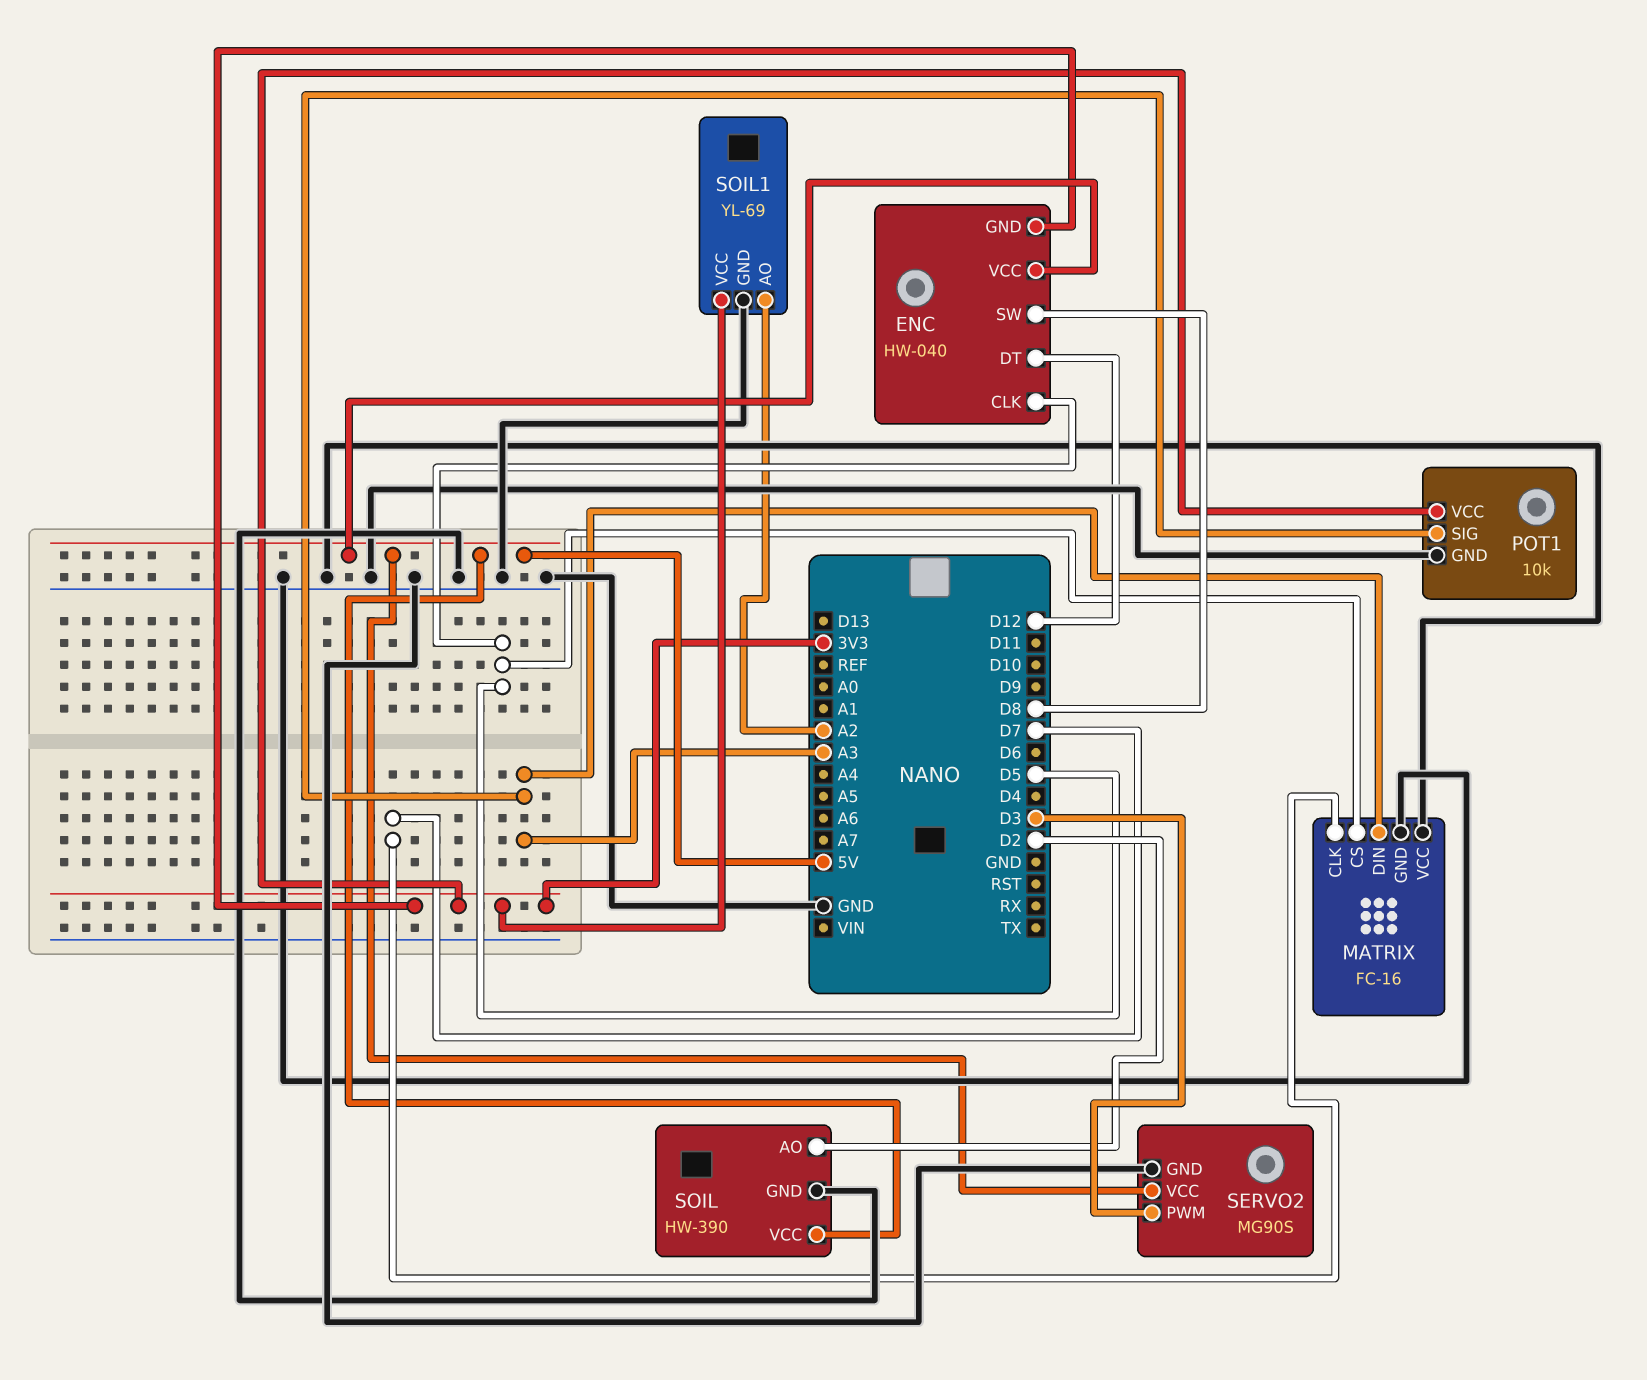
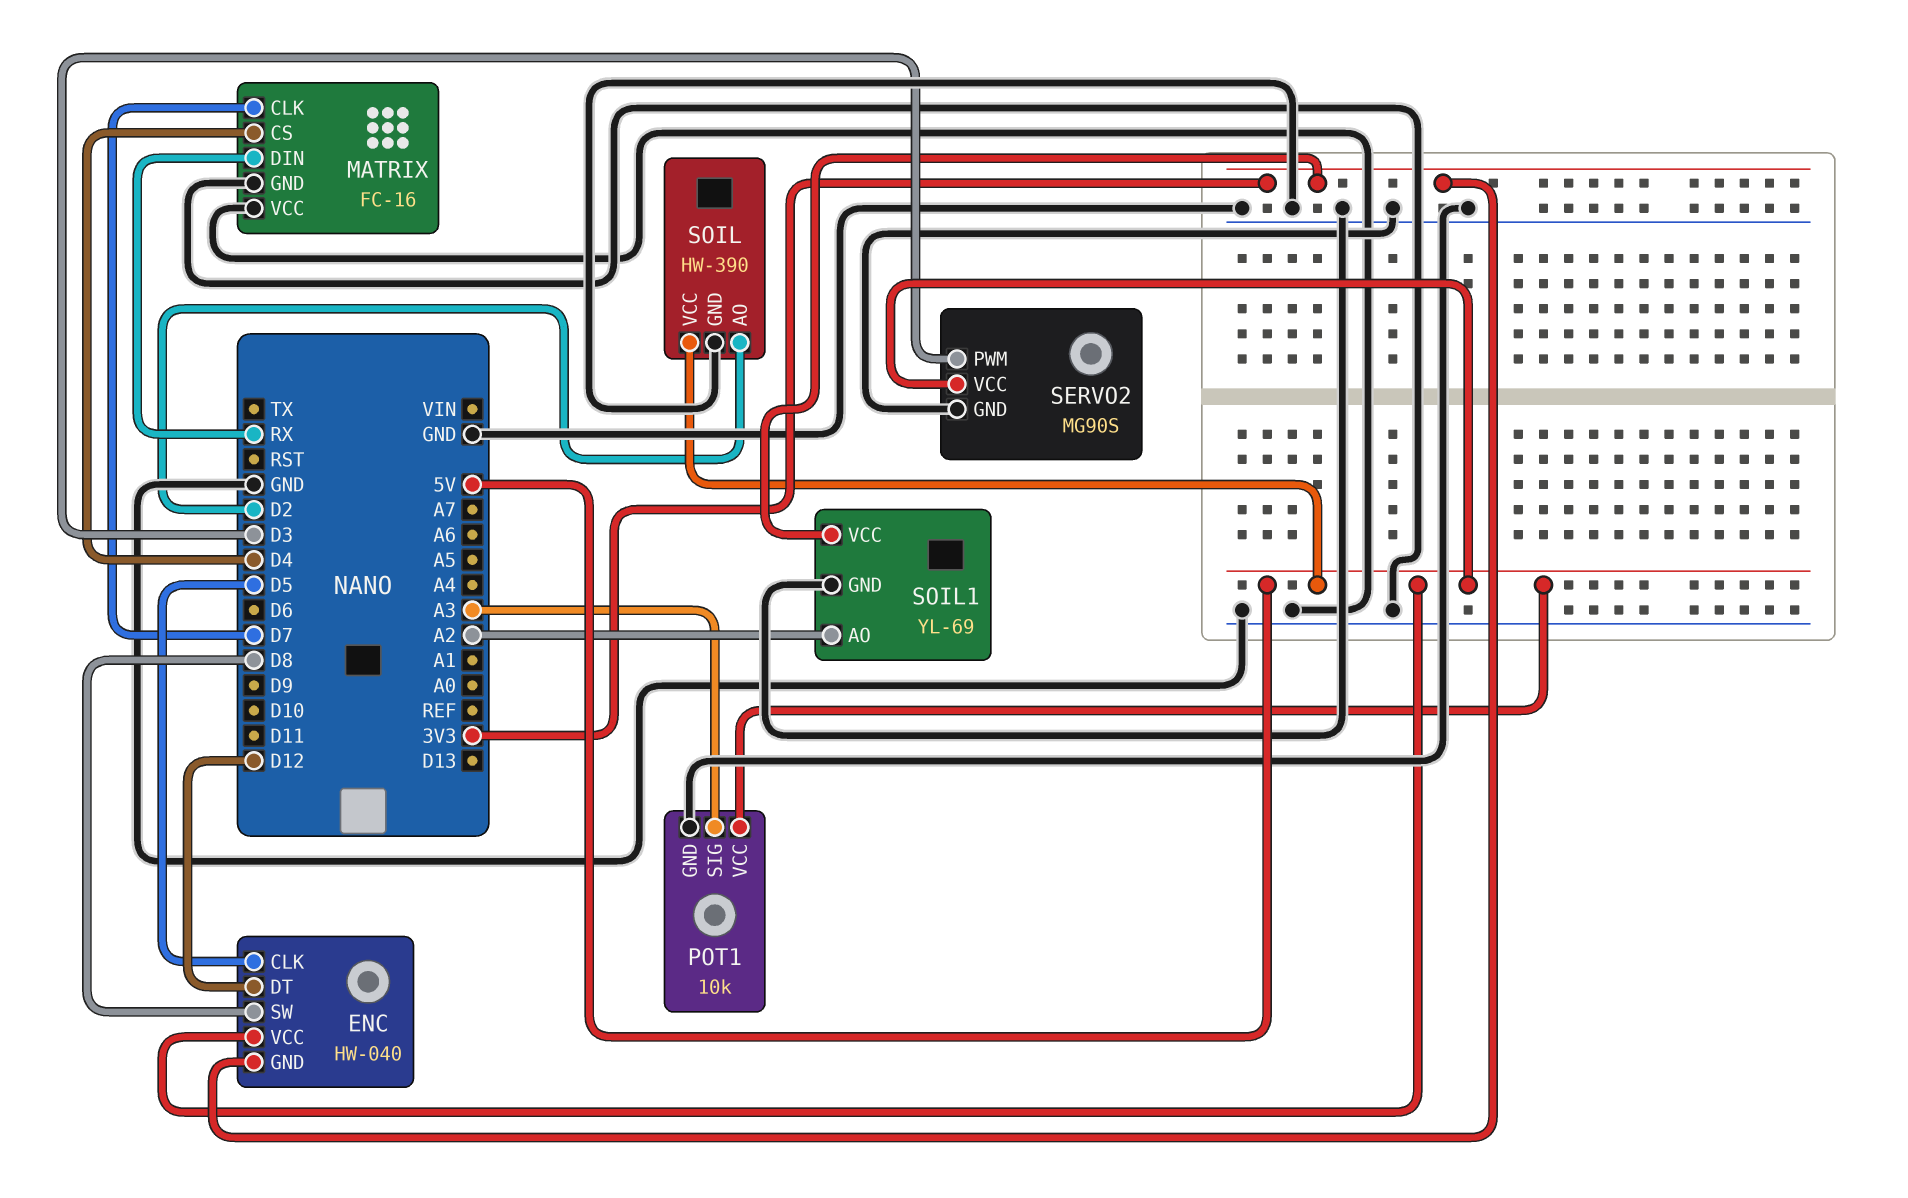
MATRIX pin CS: D5 -> D4
MATRIX pin DIN: A3 -> RX
POT1 pin VCC: 3V3 -> 5V

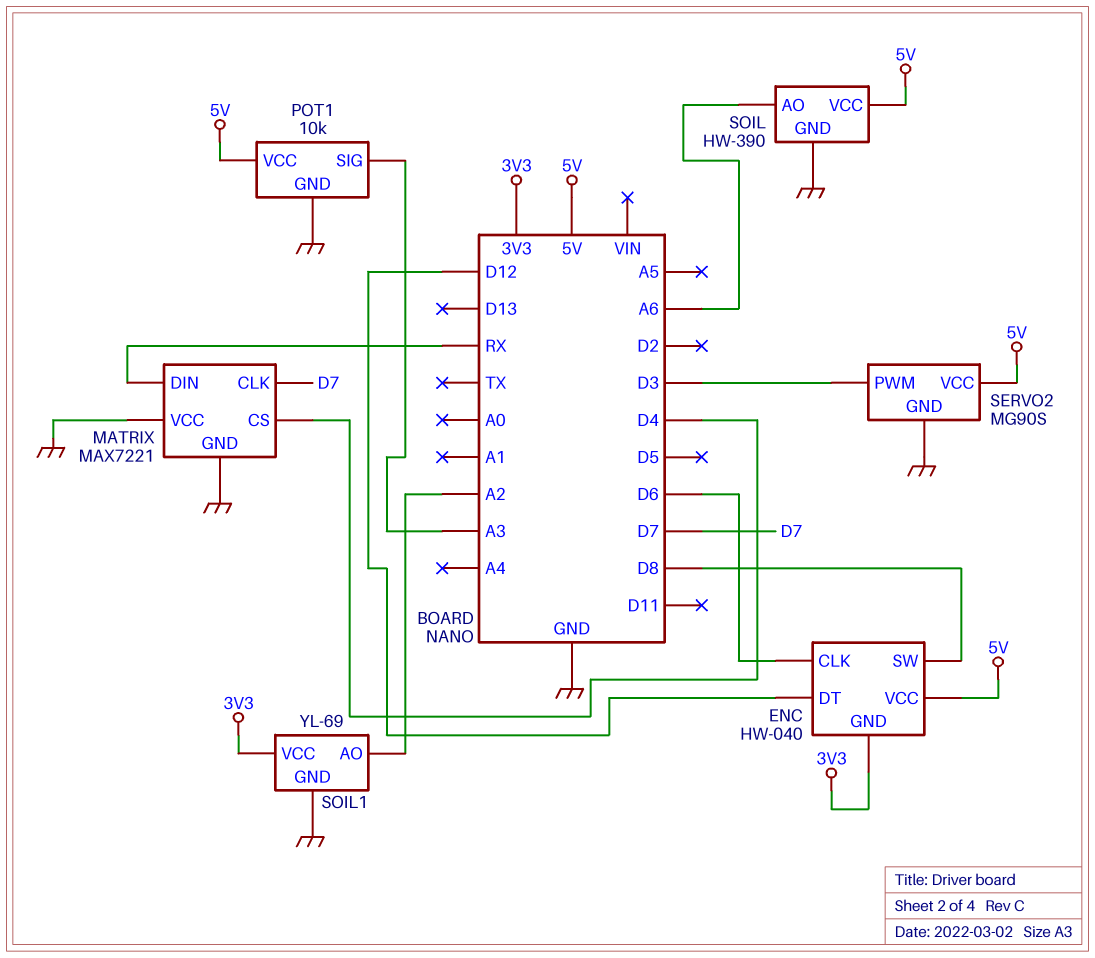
ENC pin CLK: D5 -> D6
MATRIX: FC-16 -> MAX7221
SOIL pin AO: D2 -> A6

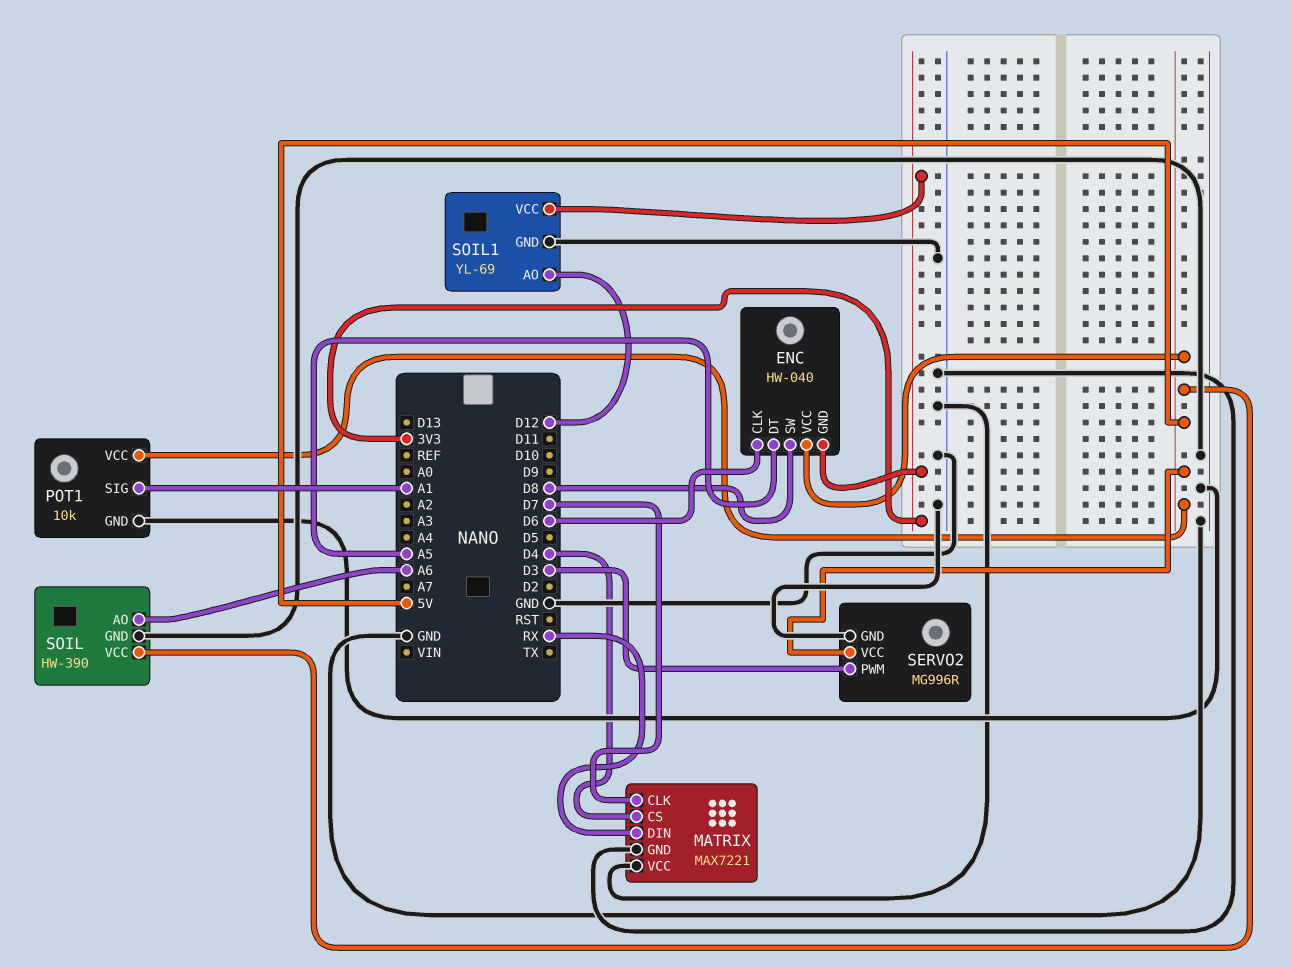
ENC pin DT: D12 -> A5
POT1 pin SIG: A3 -> A1
SERVO2: MG90S -> MG996R
SOIL1 pin AO: A2 -> D12

